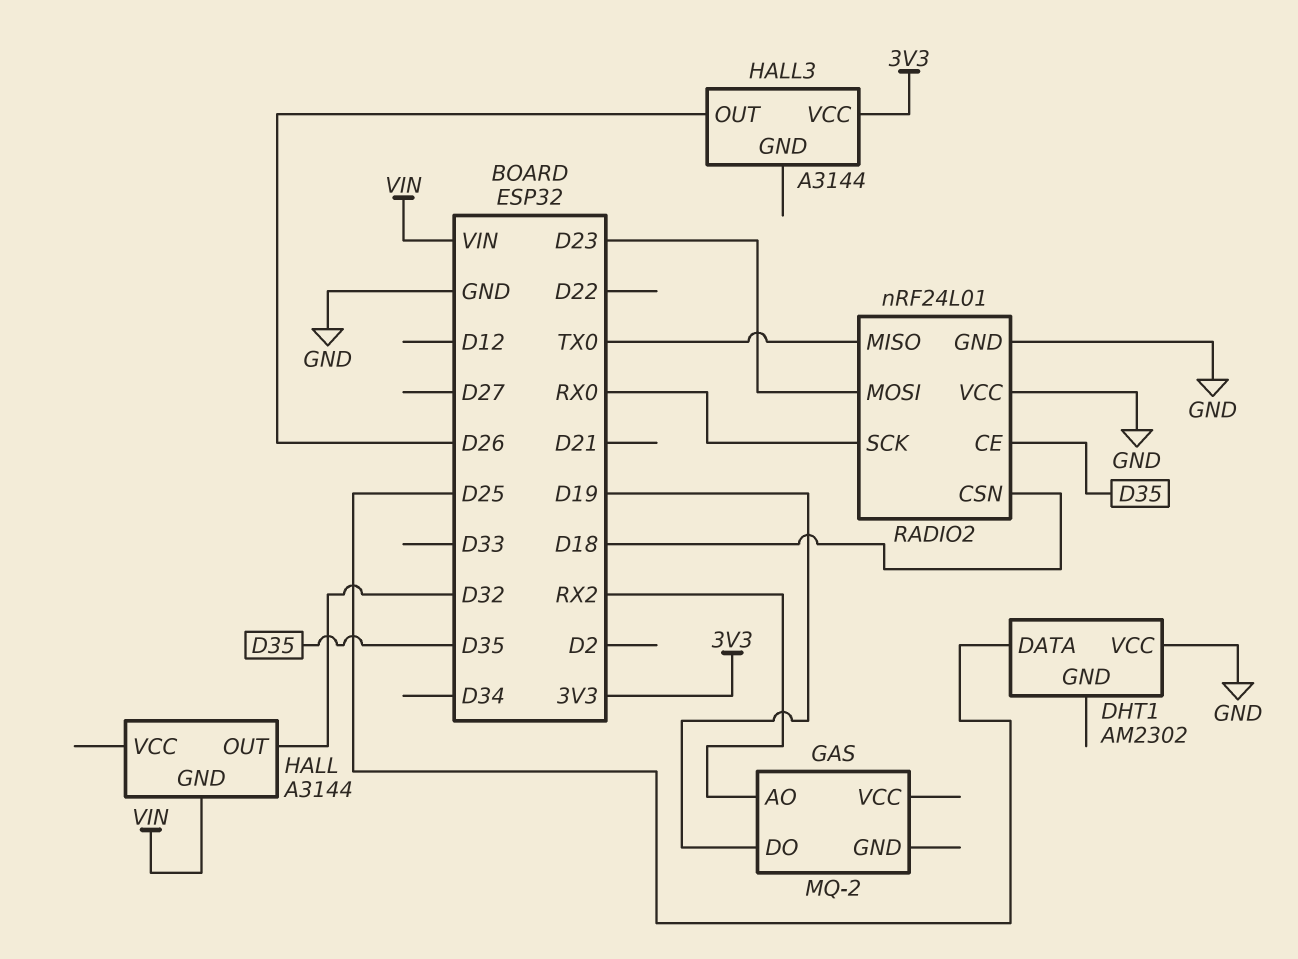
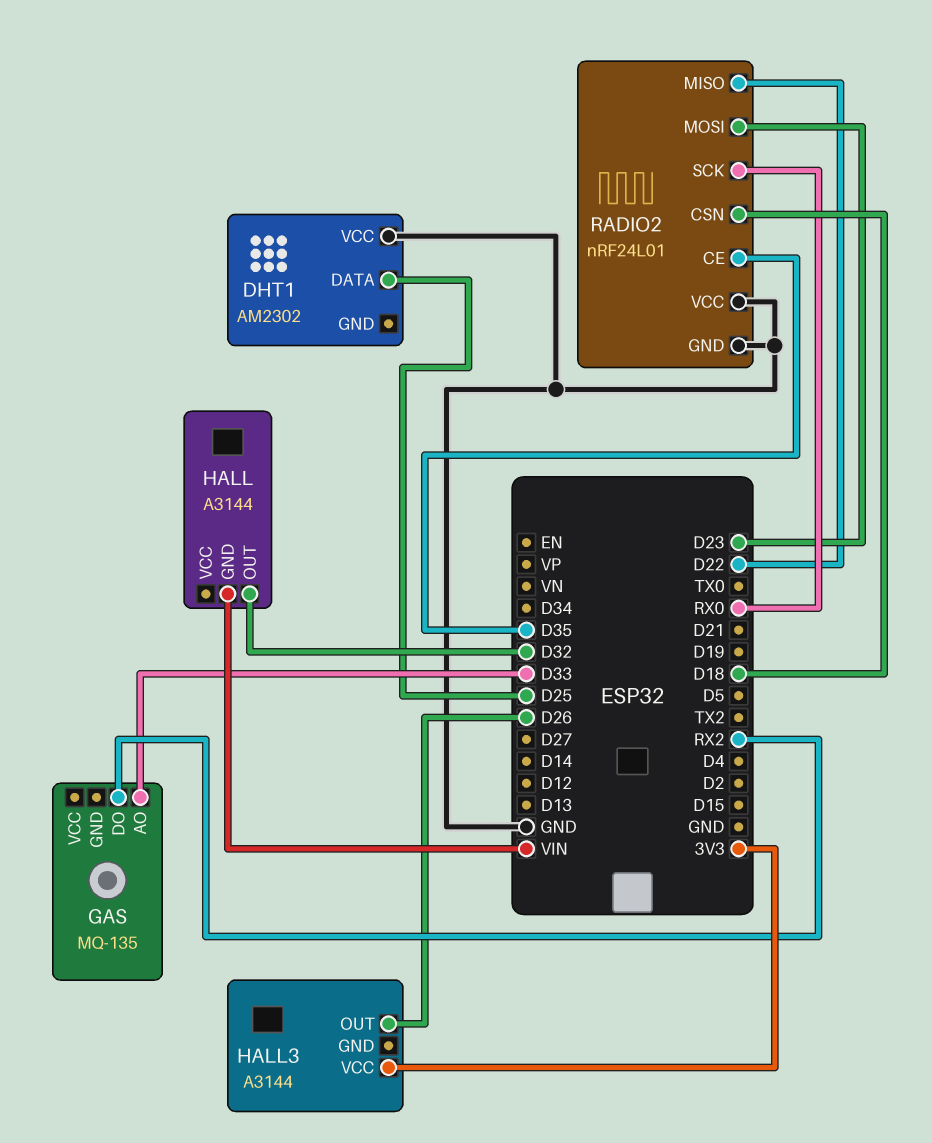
GAS: MQ-2 -> MQ-135
GAS pin AO: RX2 -> D33
GAS pin DO: D19 -> RX2
RADIO2 pin MISO: TX0 -> D22

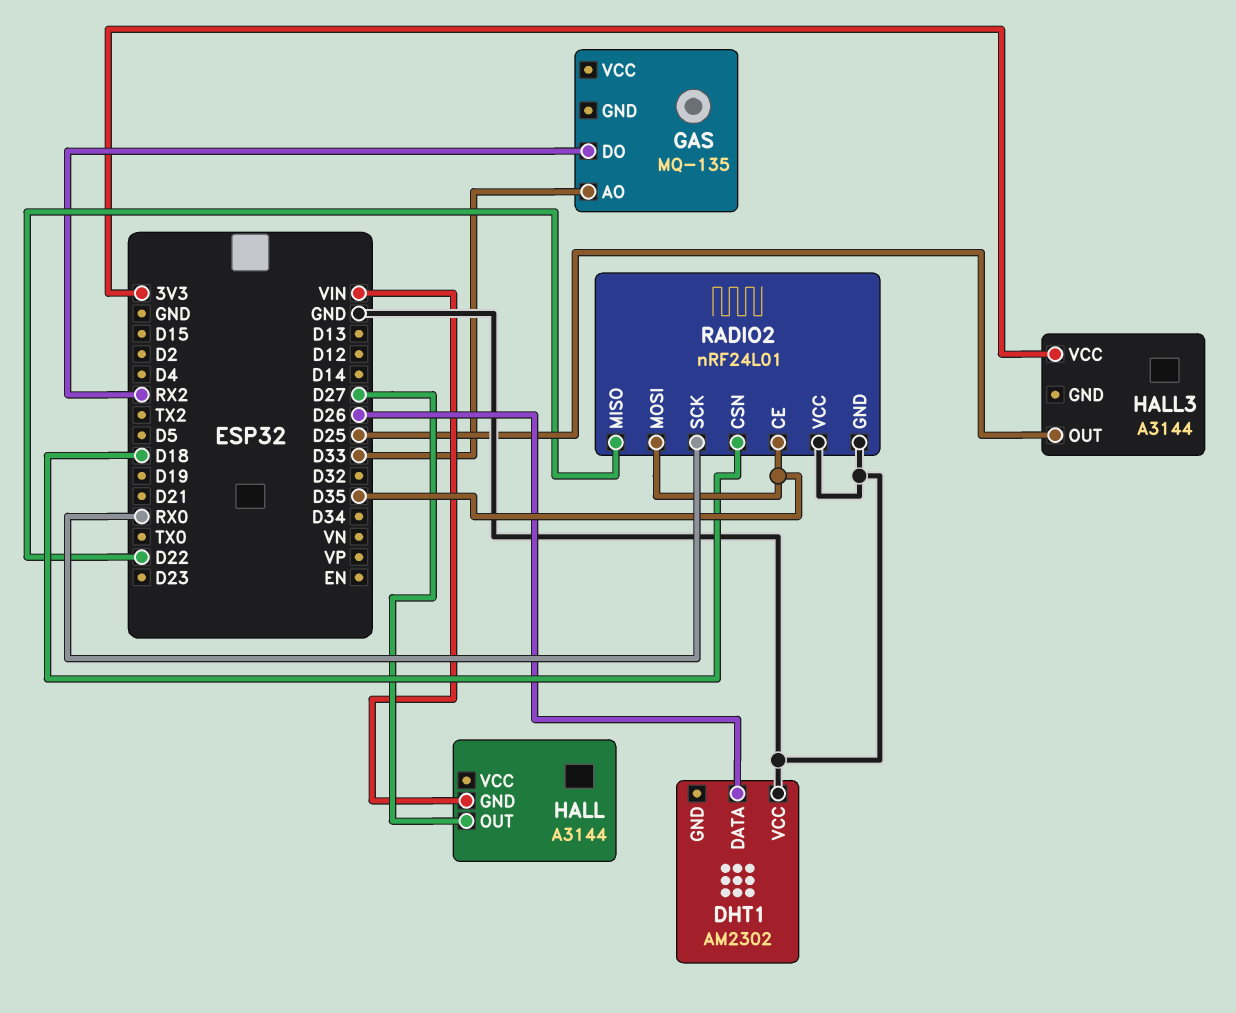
DHT1 pin DATA: D25 -> D26
HALL pin OUT: D32 -> D27
HALL3 pin OUT: D26 -> D25
RADIO2 pin MOSI: D23 -> D35

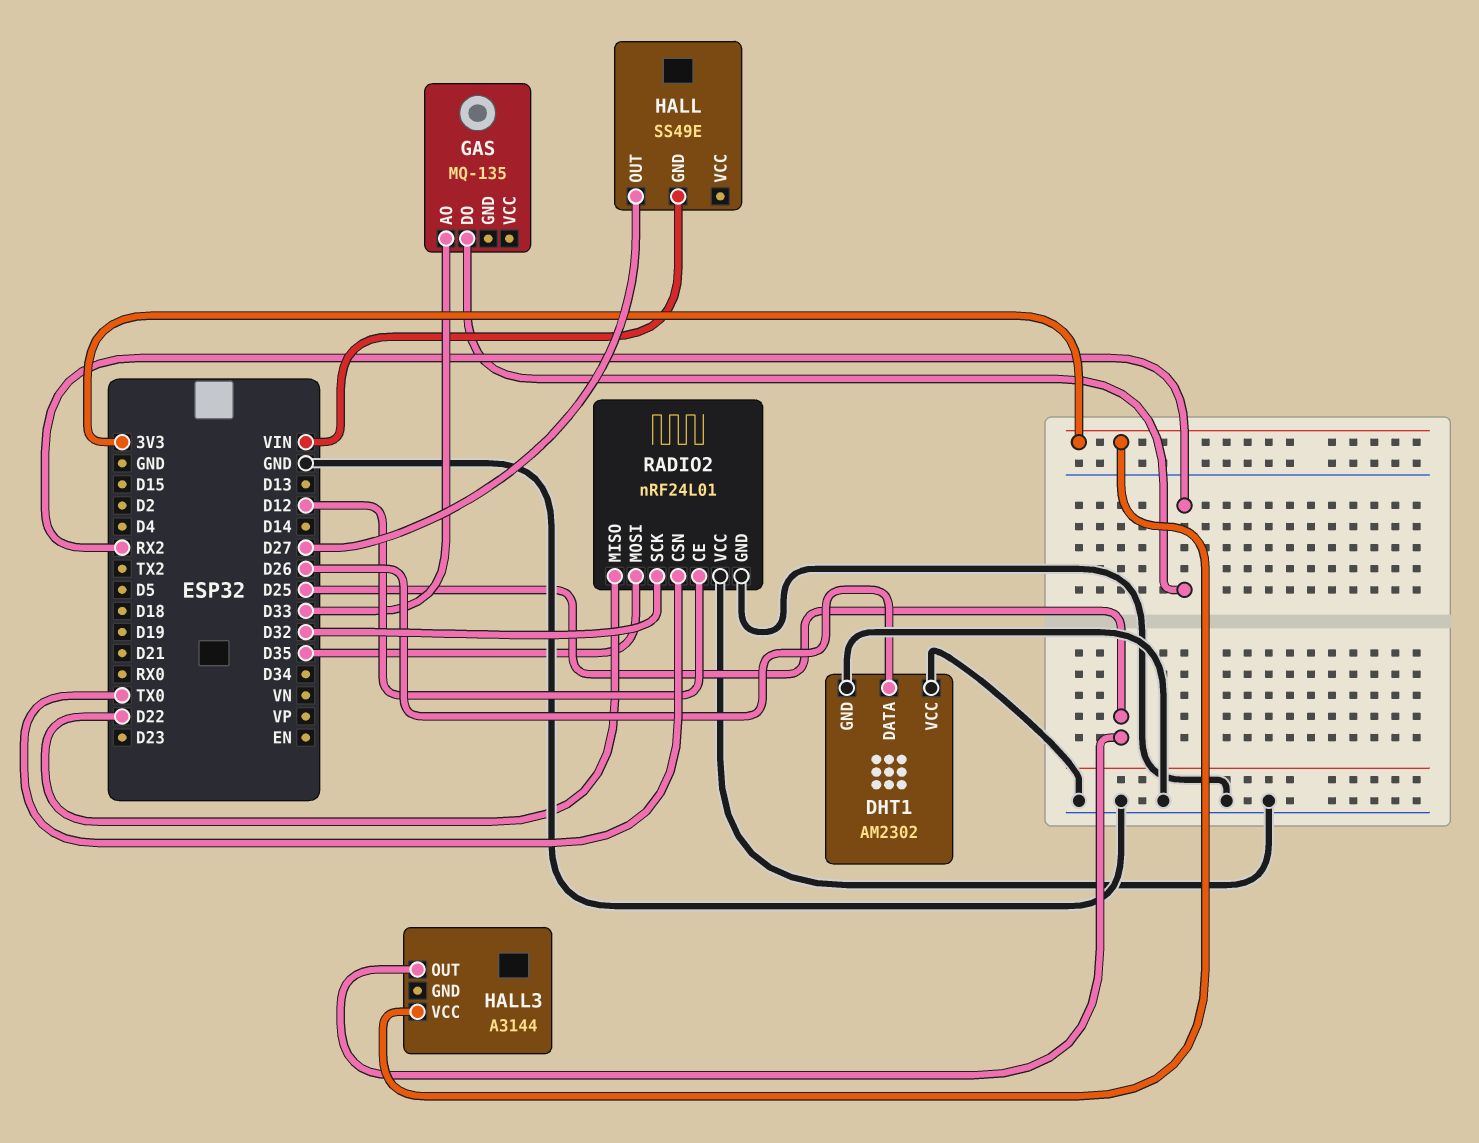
DHT1 pin GND: none -> GND
HALL: A3144 -> SS49E
RADIO2 pin CE: D35 -> D12
RADIO2 pin CSN: D18 -> TX0
RADIO2 pin SCK: RX0 -> D32

